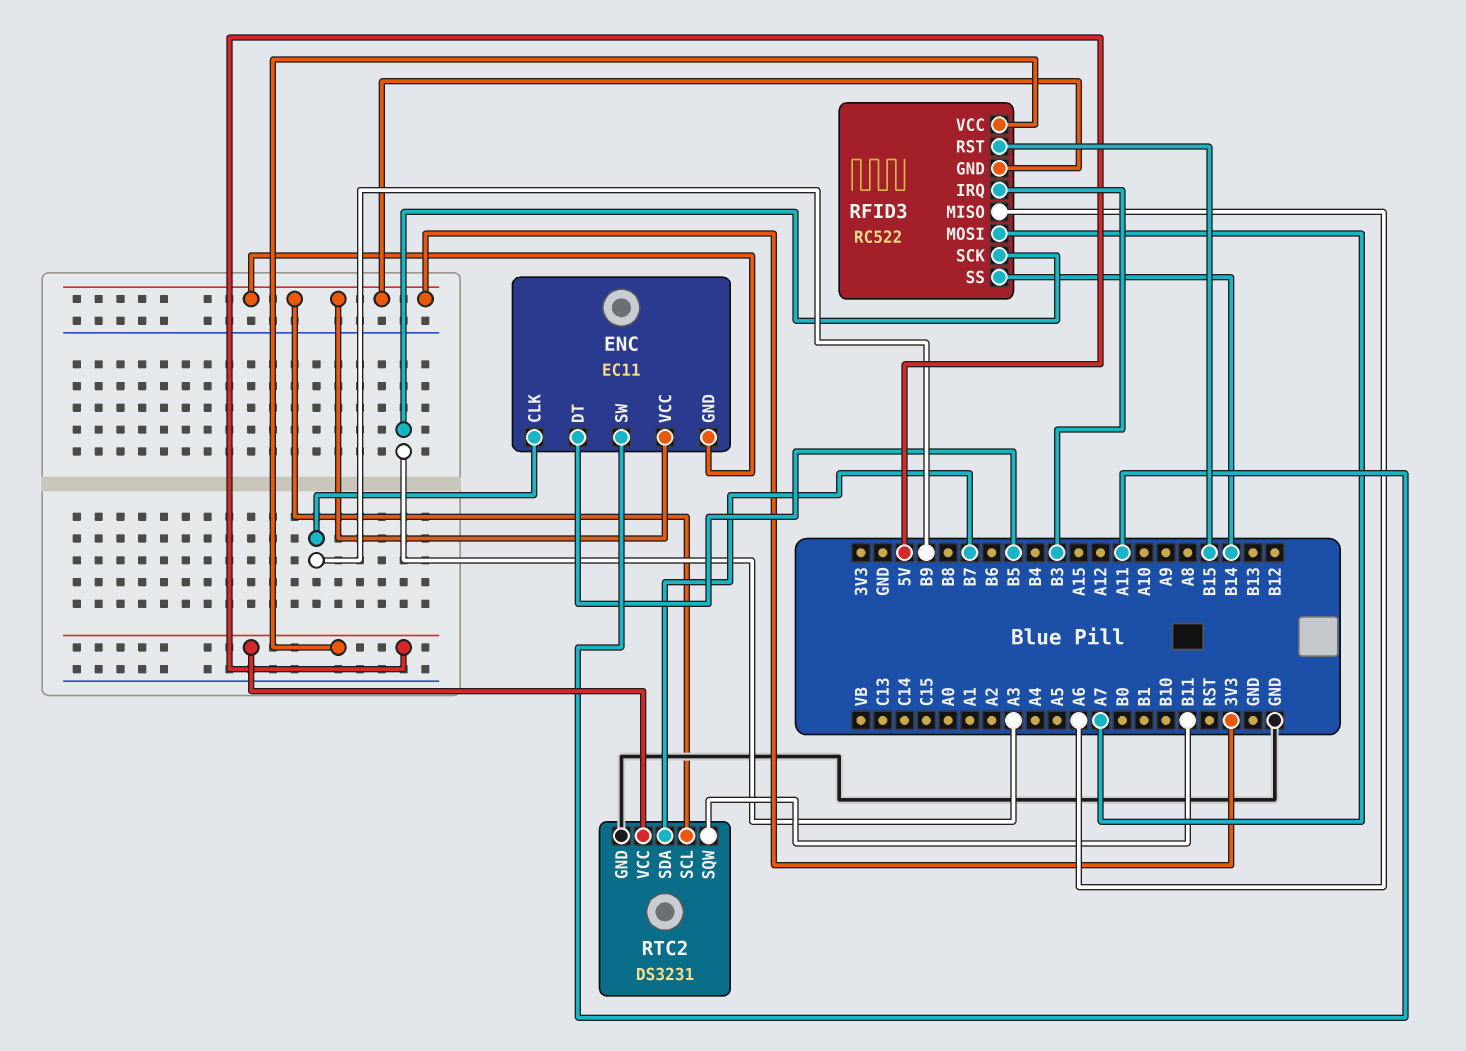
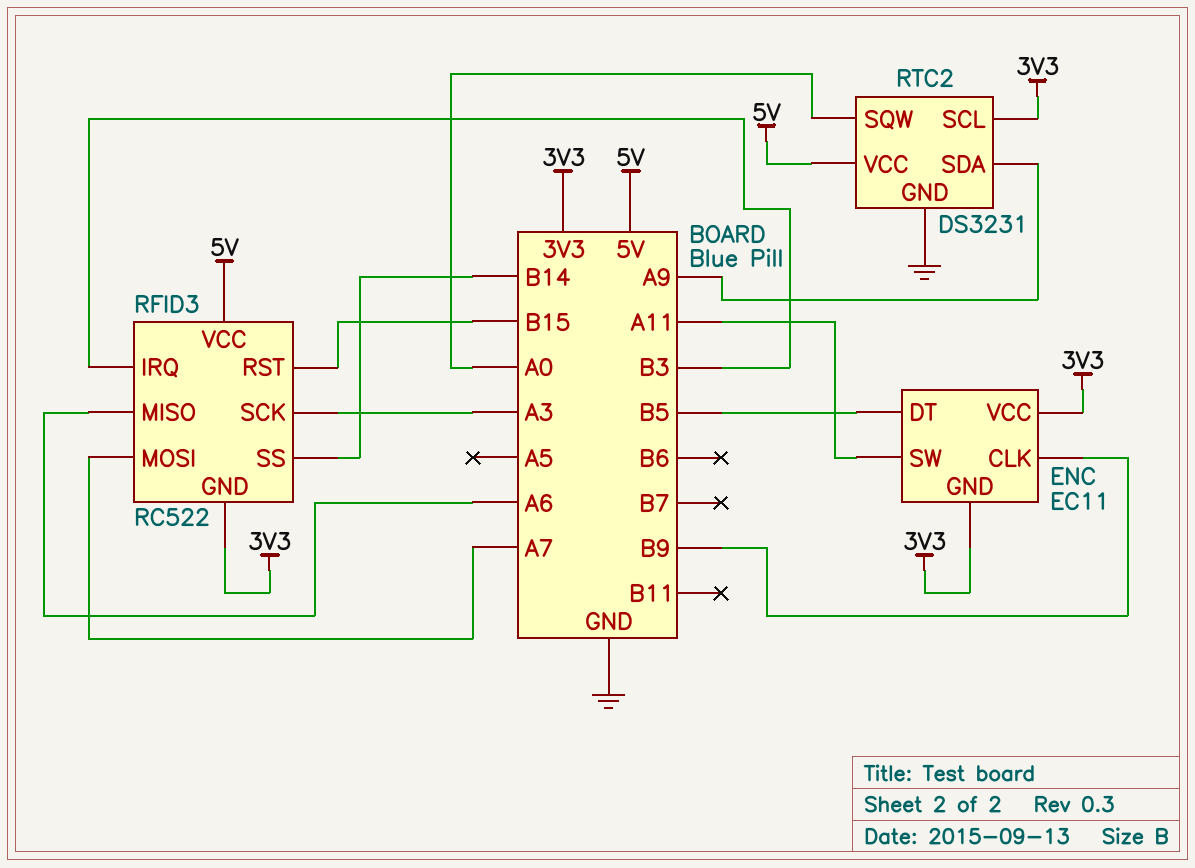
RTC2 pin SDA: B7 -> A9
RTC2 pin SQW: B11 -> A0

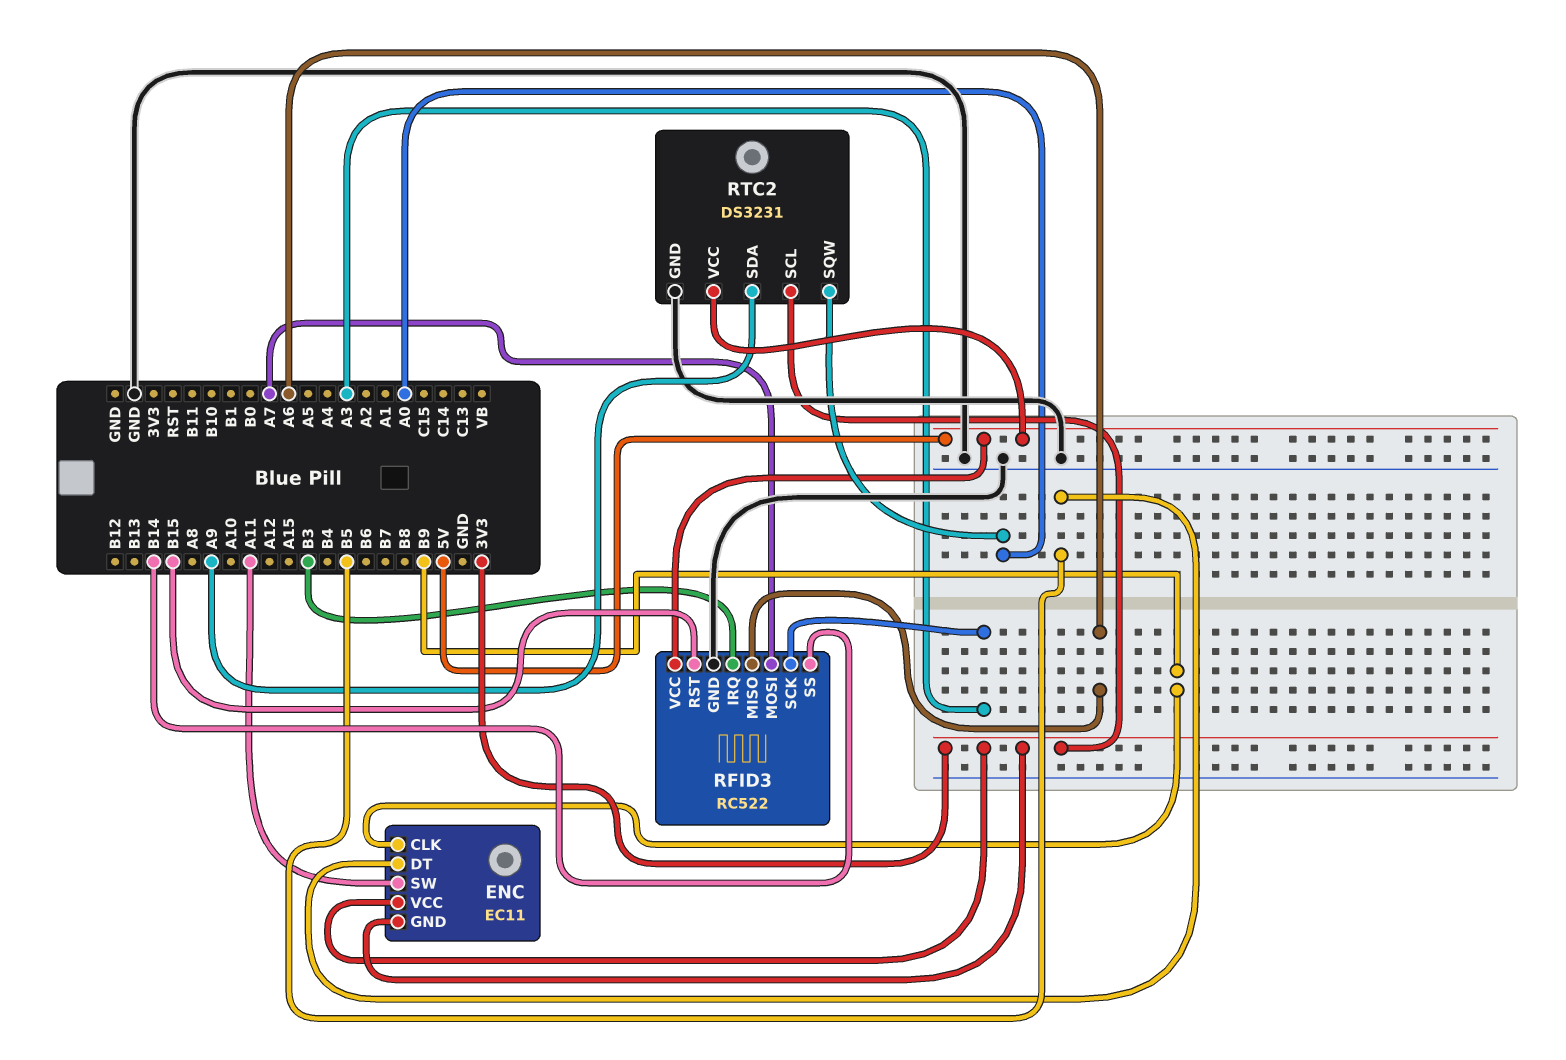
RFID3 pin GND: 3V3 -> GND

